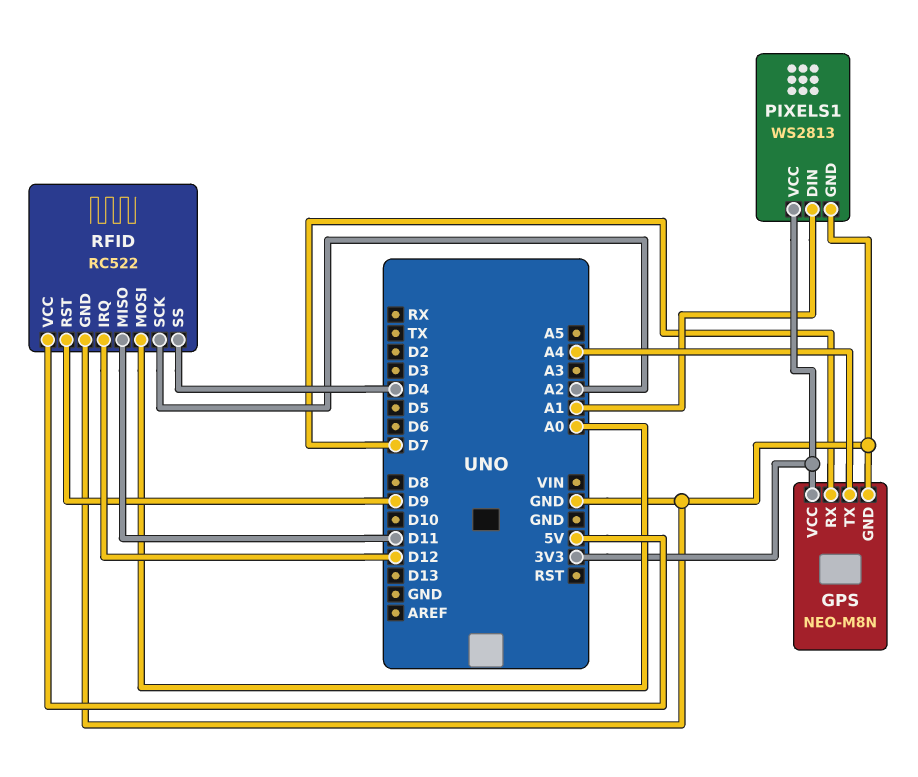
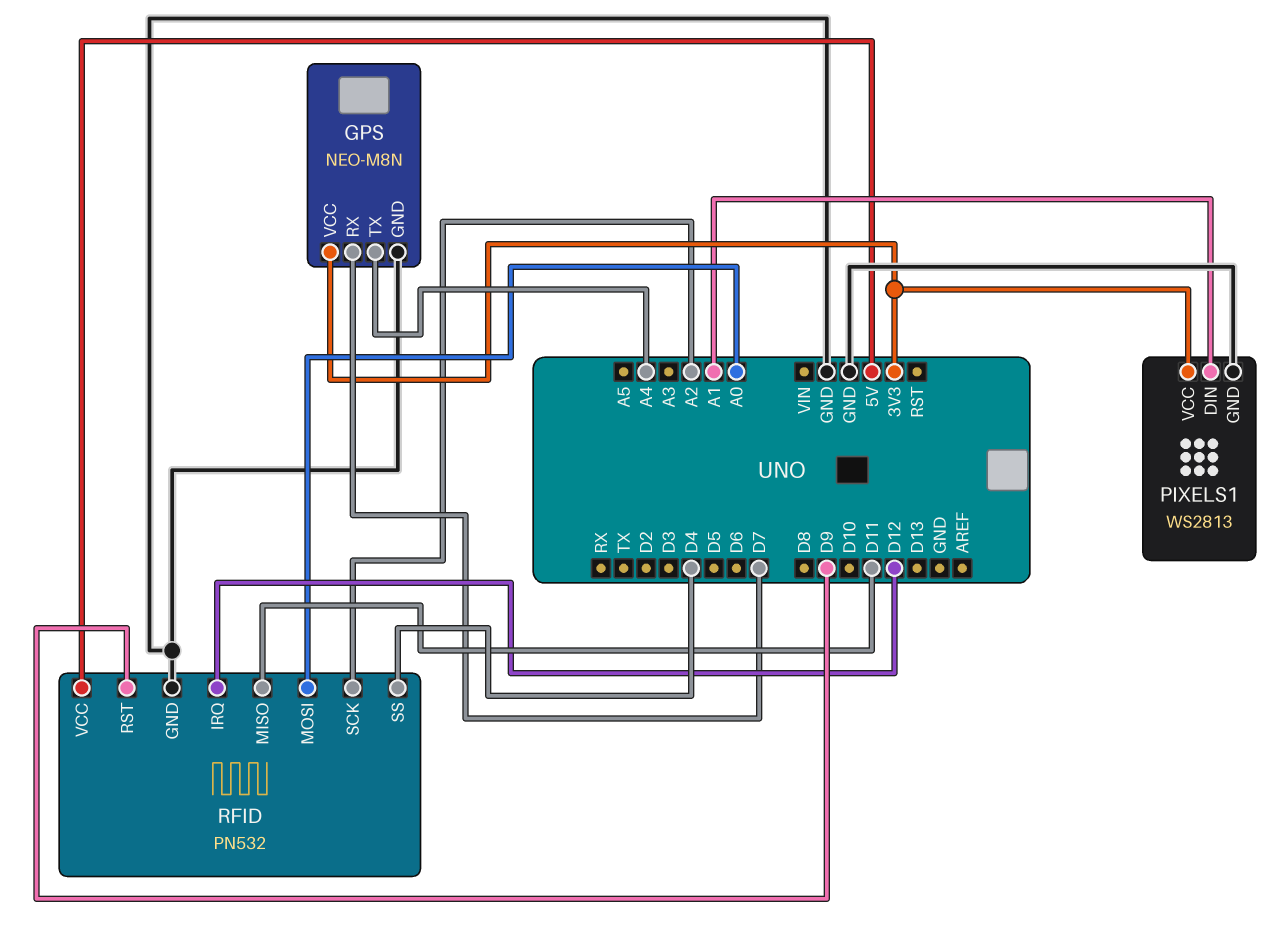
RFID: RC522 -> PN532

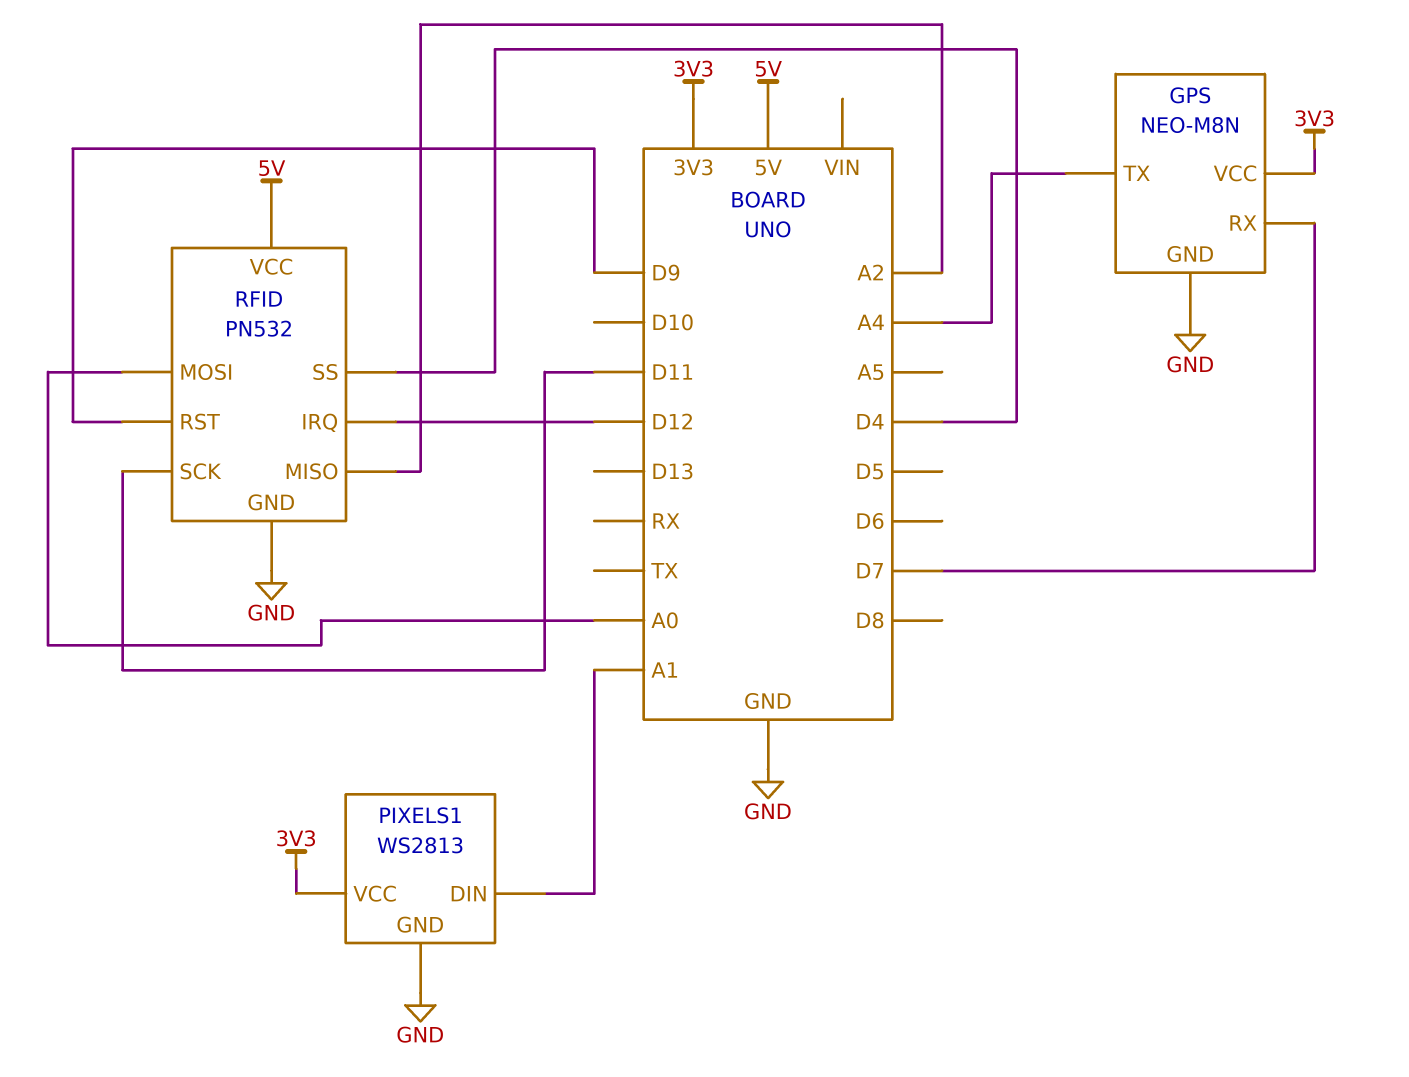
RFID pin MISO: D11 -> A2
RFID pin SCK: A2 -> D11

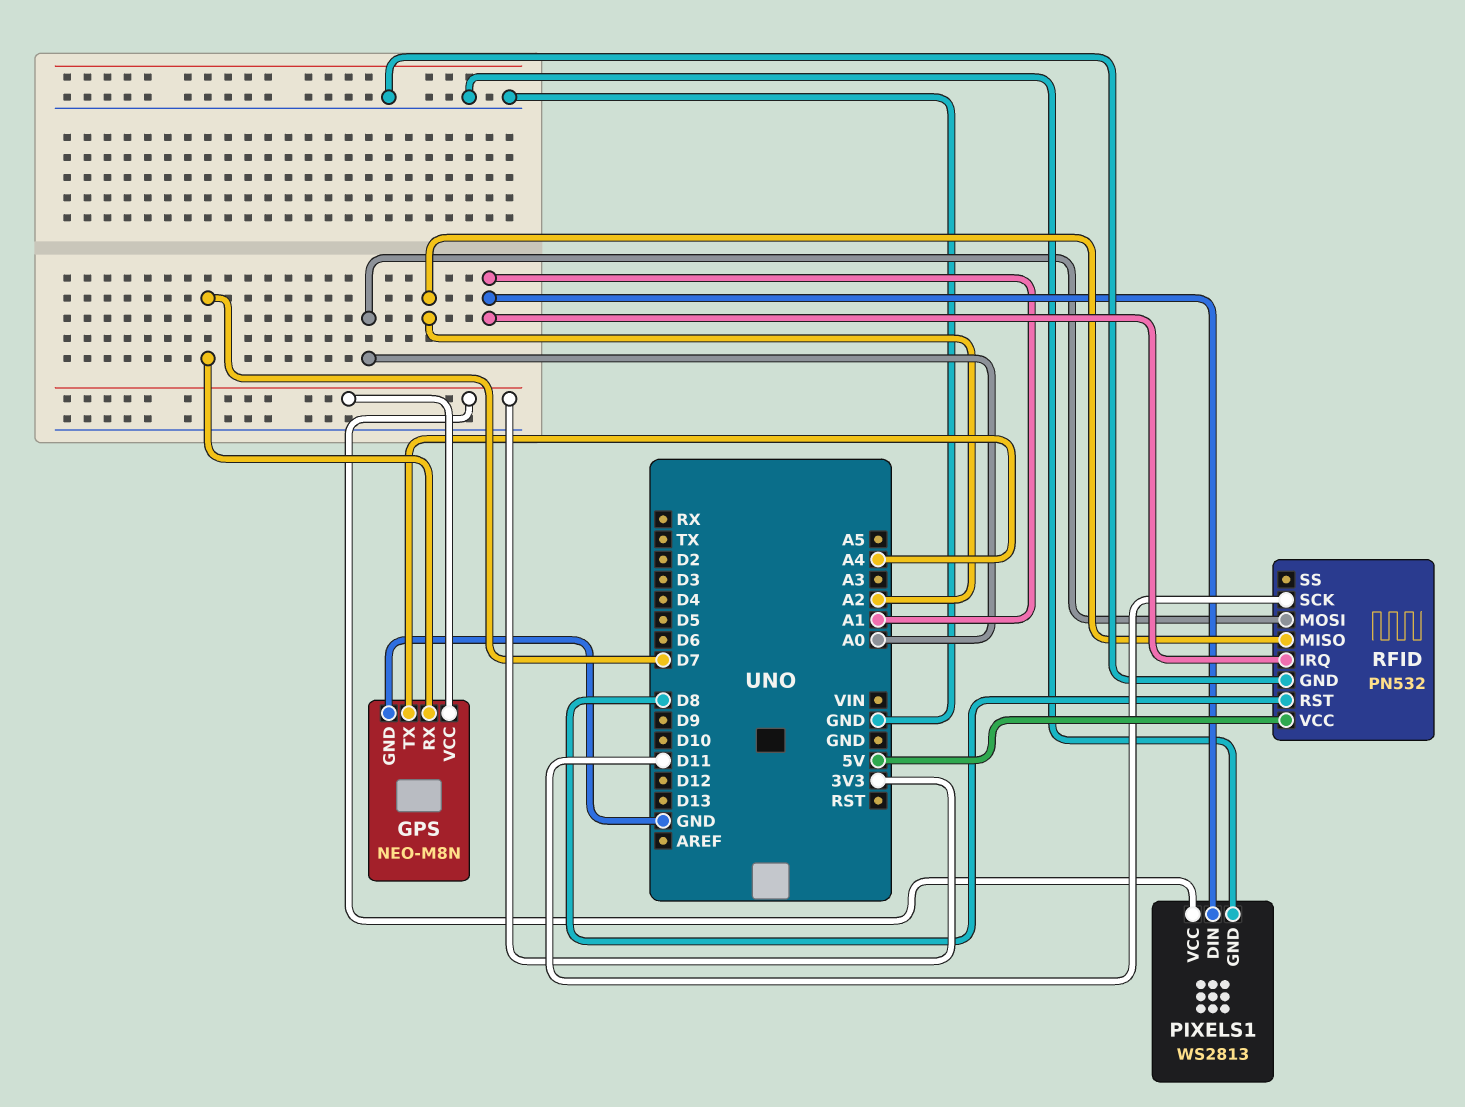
RFID pin IRQ: D12 -> A1
RFID pin RST: D9 -> D8
RFID pin SS: D4 -> none

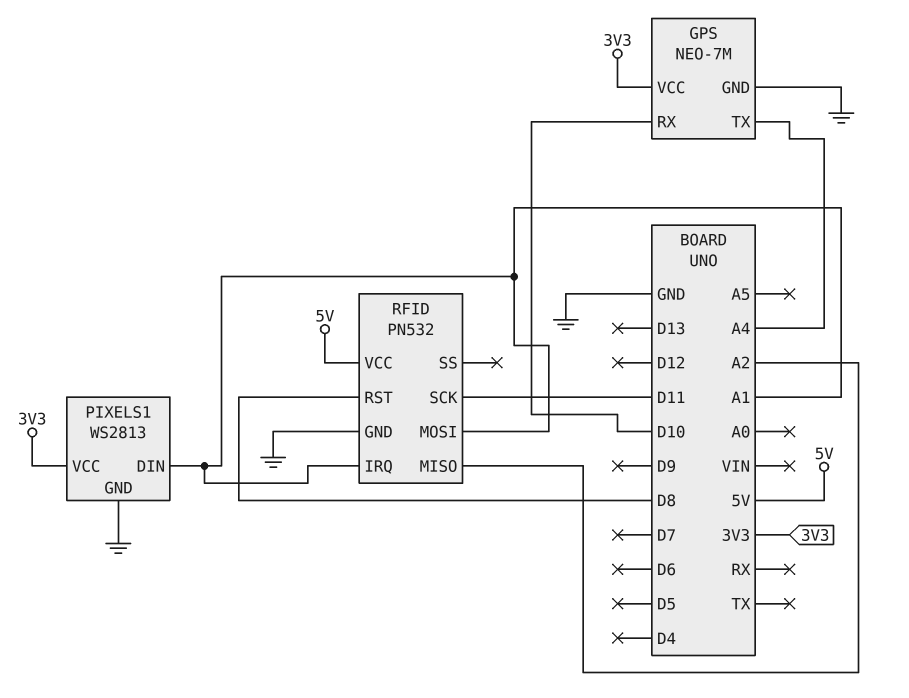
GPS: NEO-M8N -> NEO-7M
GPS pin RX: D7 -> D10
RFID pin MOSI: A0 -> A1

